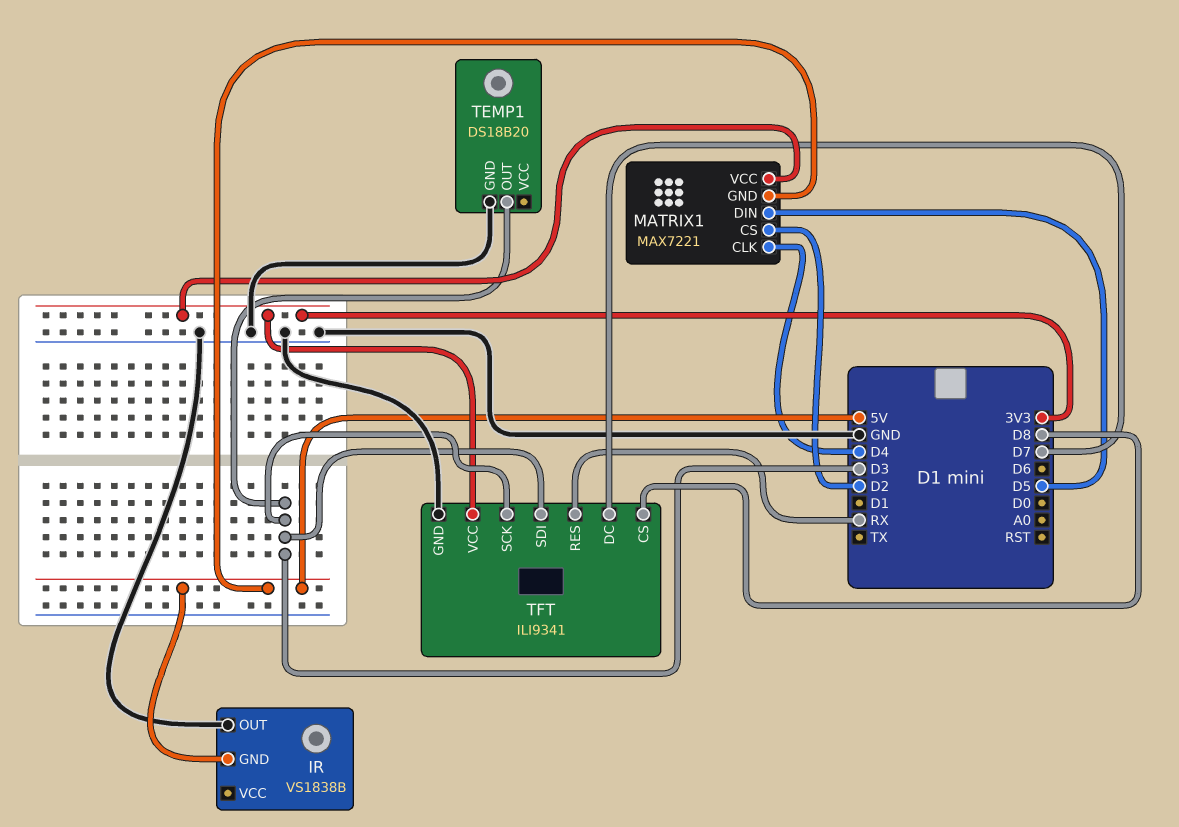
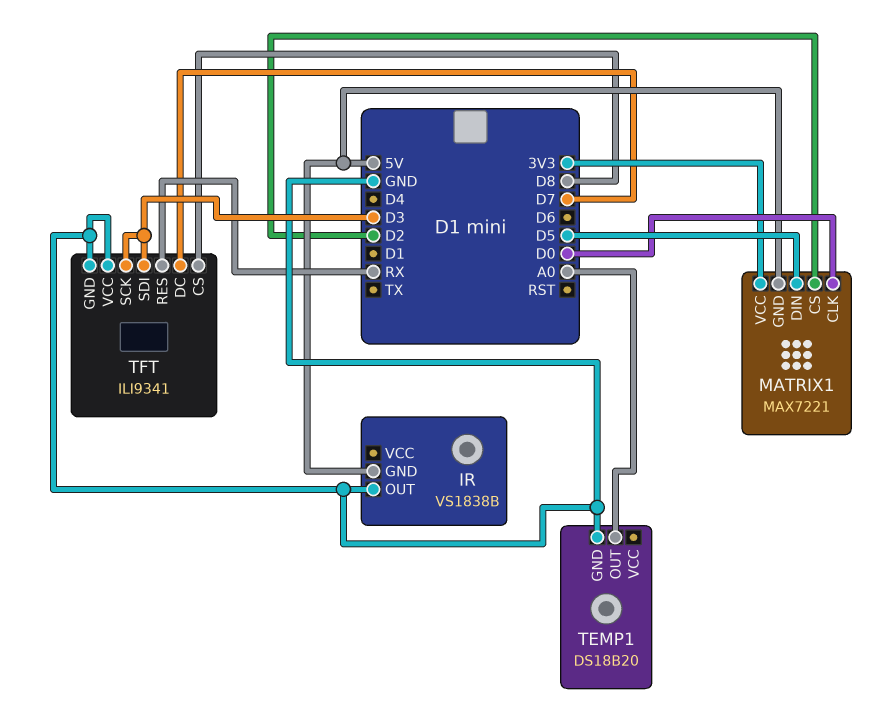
MATRIX1 pin CLK: D4 -> D0
TEMP1 pin OUT: D3 -> A0
TFT pin VCC: 3V3 -> GND

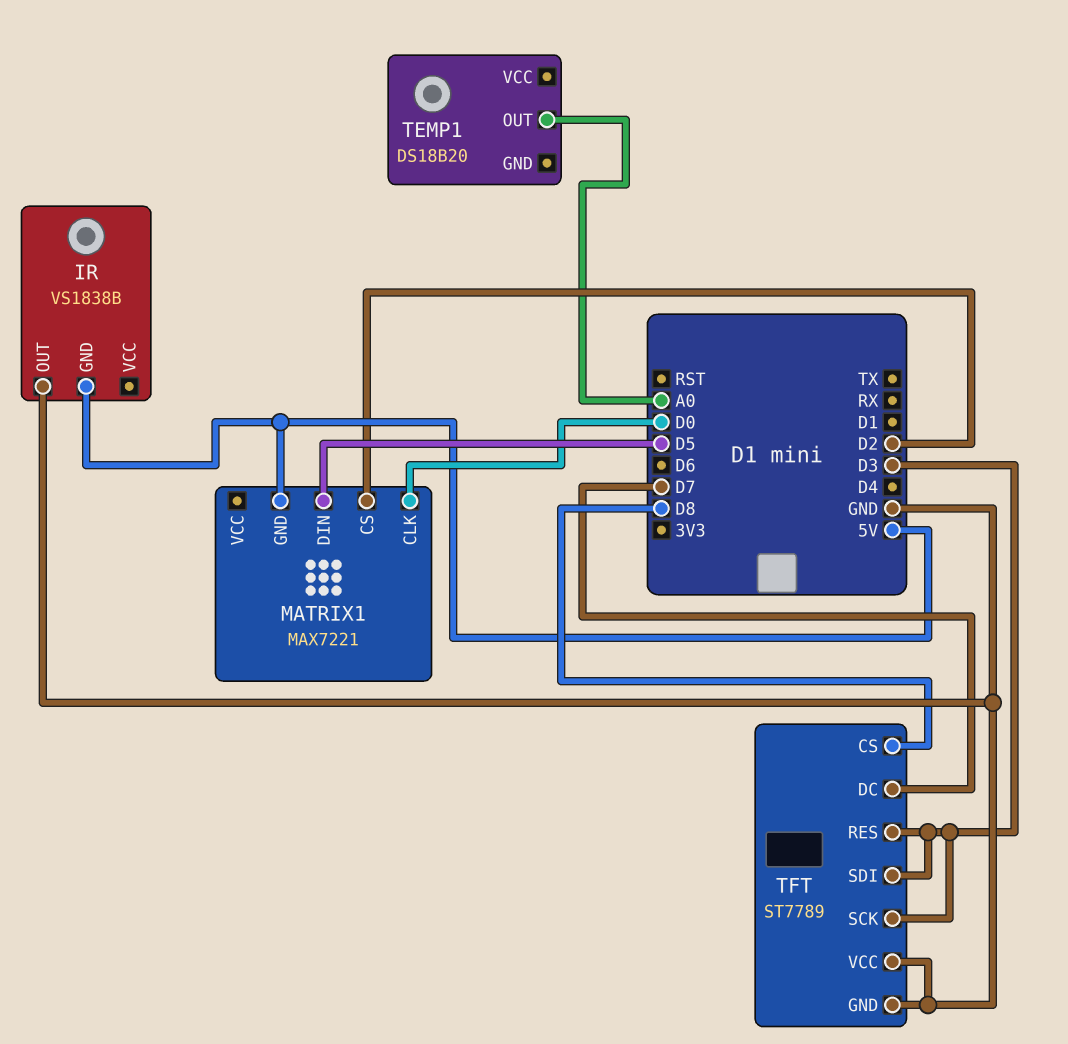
MATRIX1 pin VCC: 3V3 -> none
TEMP1 pin GND: GND -> none
TFT: ILI9341 -> ST7789
TFT pin RES: RX -> D3

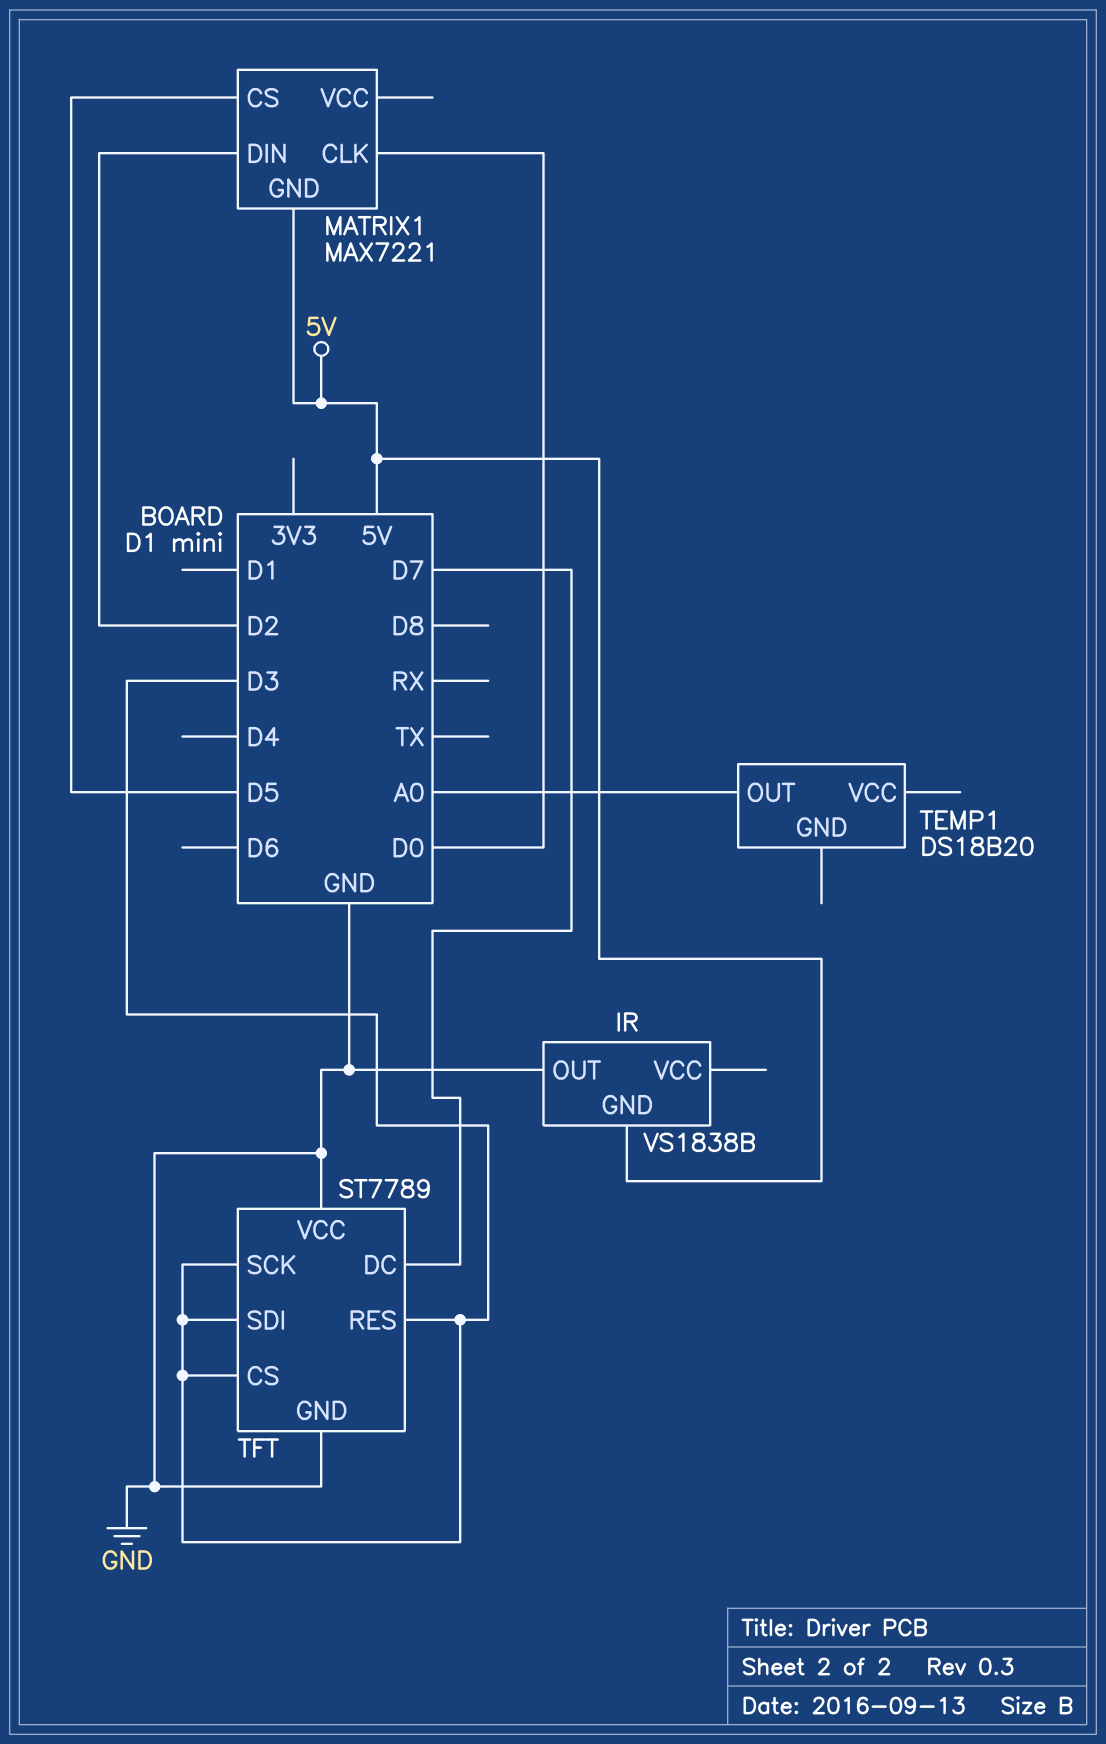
MATRIX1 pin CS: D2 -> D5
MATRIX1 pin DIN: D5 -> D2
TFT pin CS: D8 -> D3

